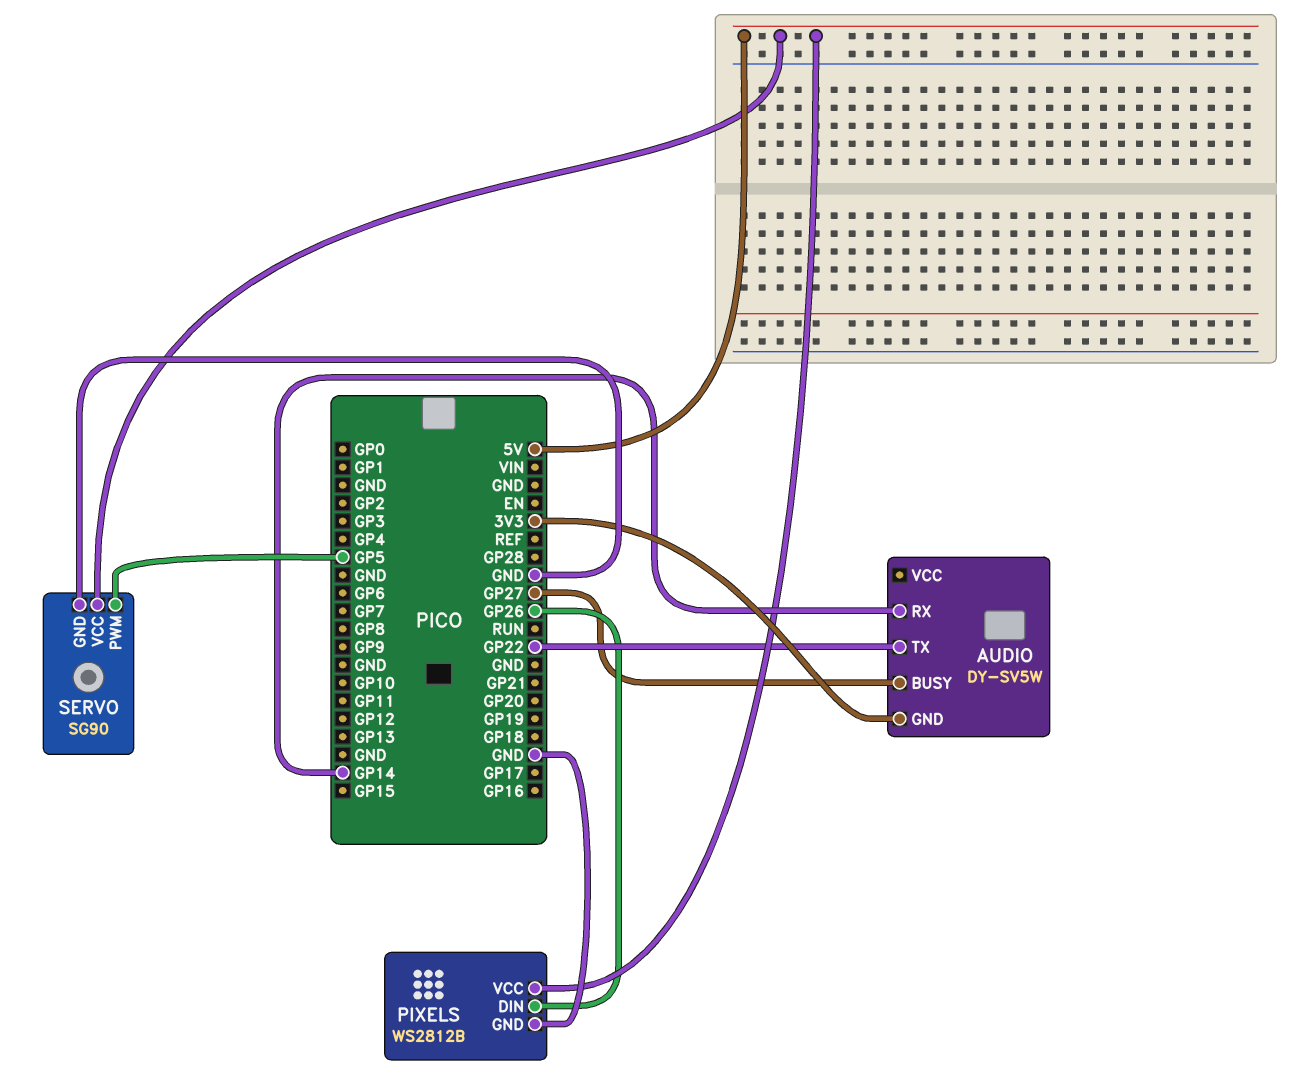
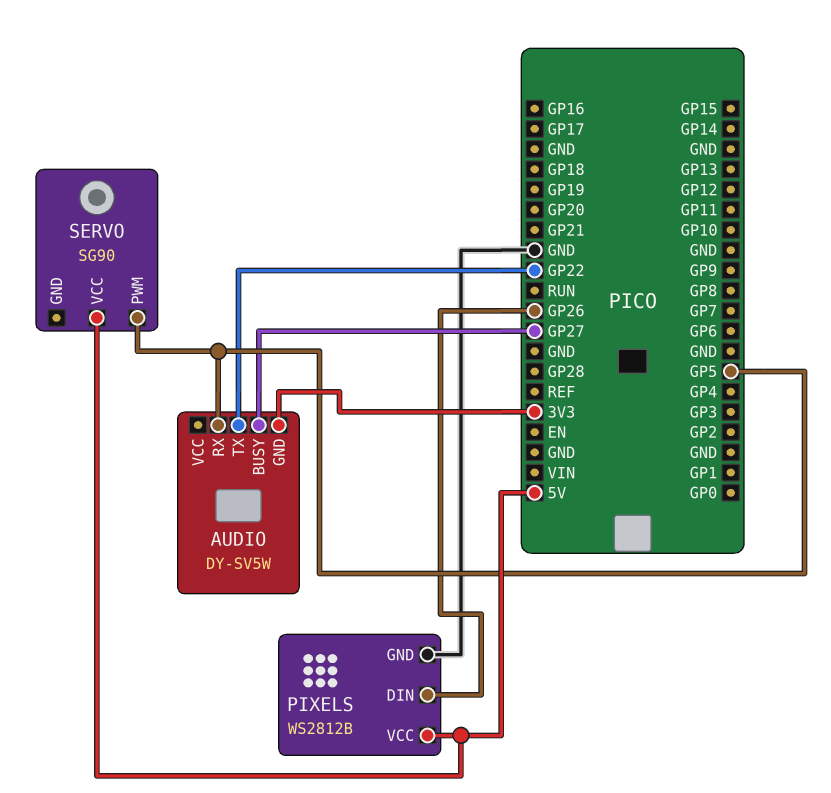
AUDIO pin RX: GP14 -> GP5
SERVO pin GND: GND -> none

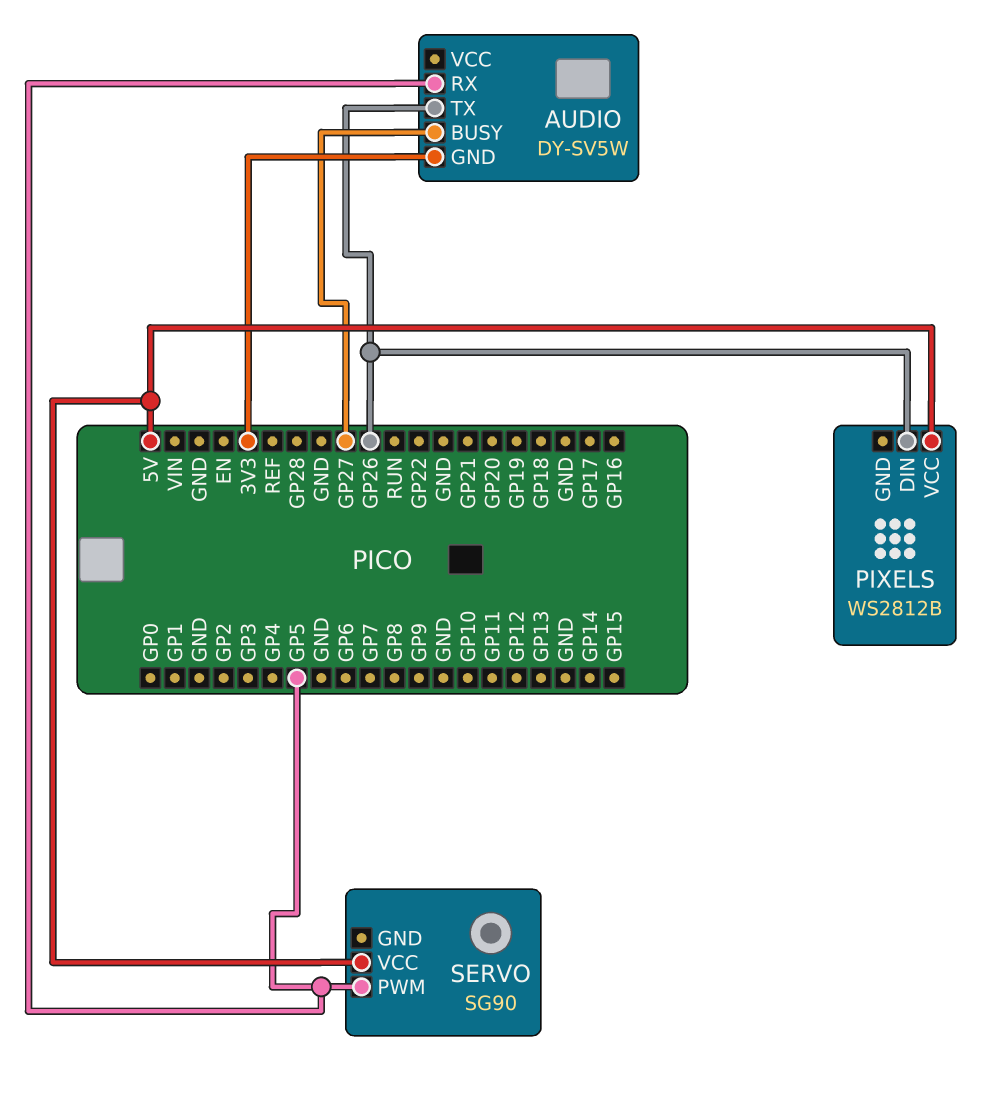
AUDIO pin TX: GP22 -> GP26
PIXELS pin GND: GND -> none

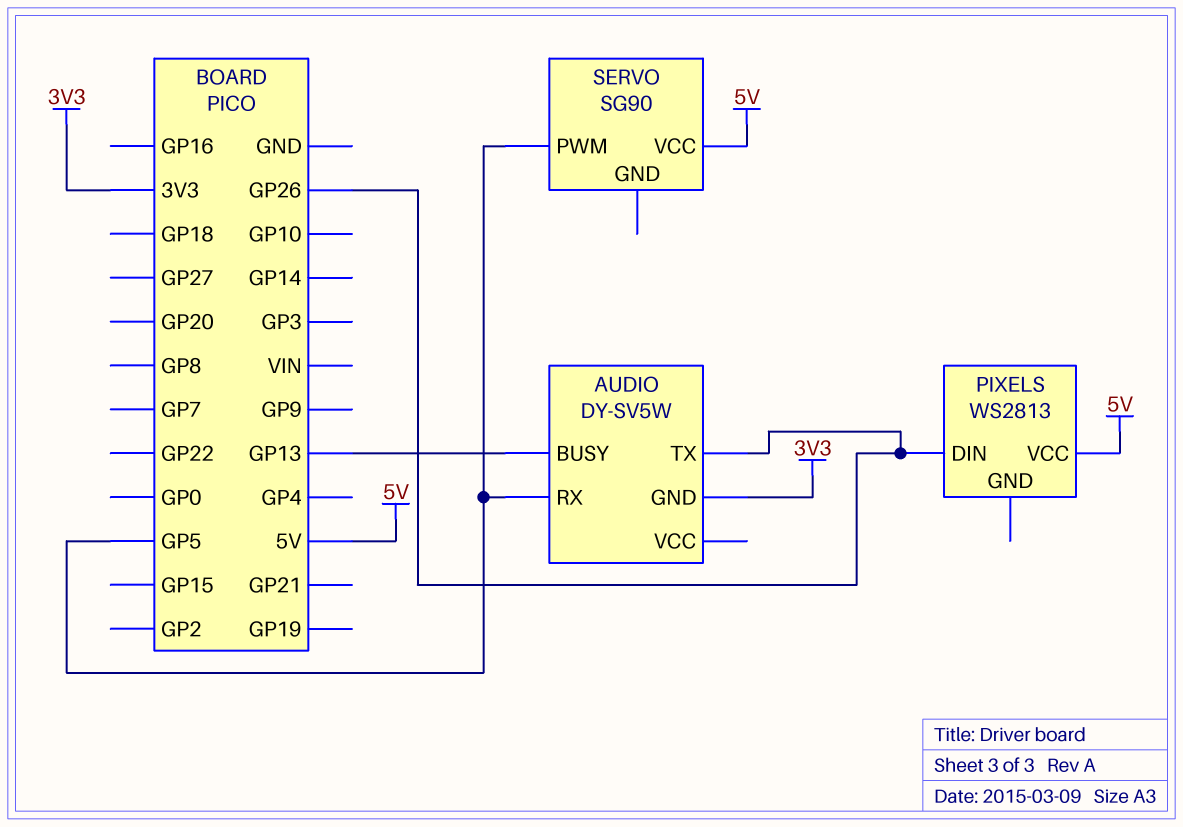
AUDIO pin BUSY: GP27 -> GP13
PIXELS: WS2812B -> WS2813

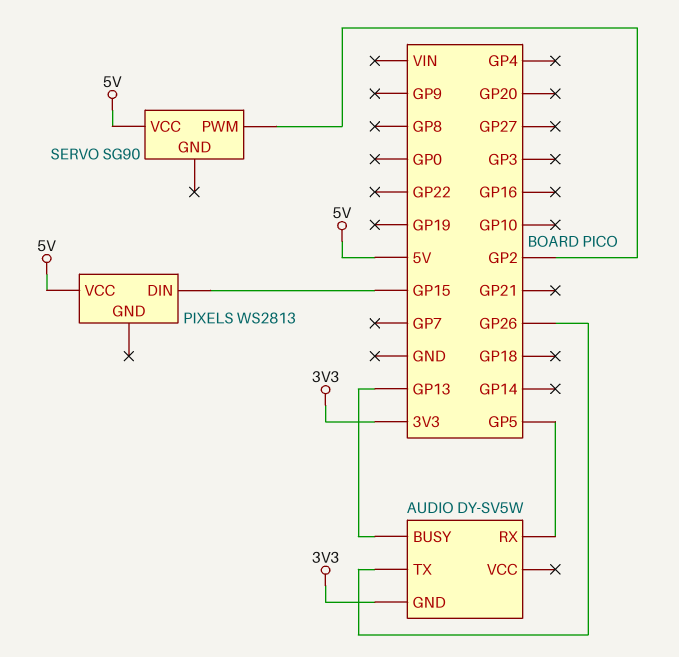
PIXELS pin DIN: GP26 -> GP15
SERVO pin PWM: GP5 -> GP2

